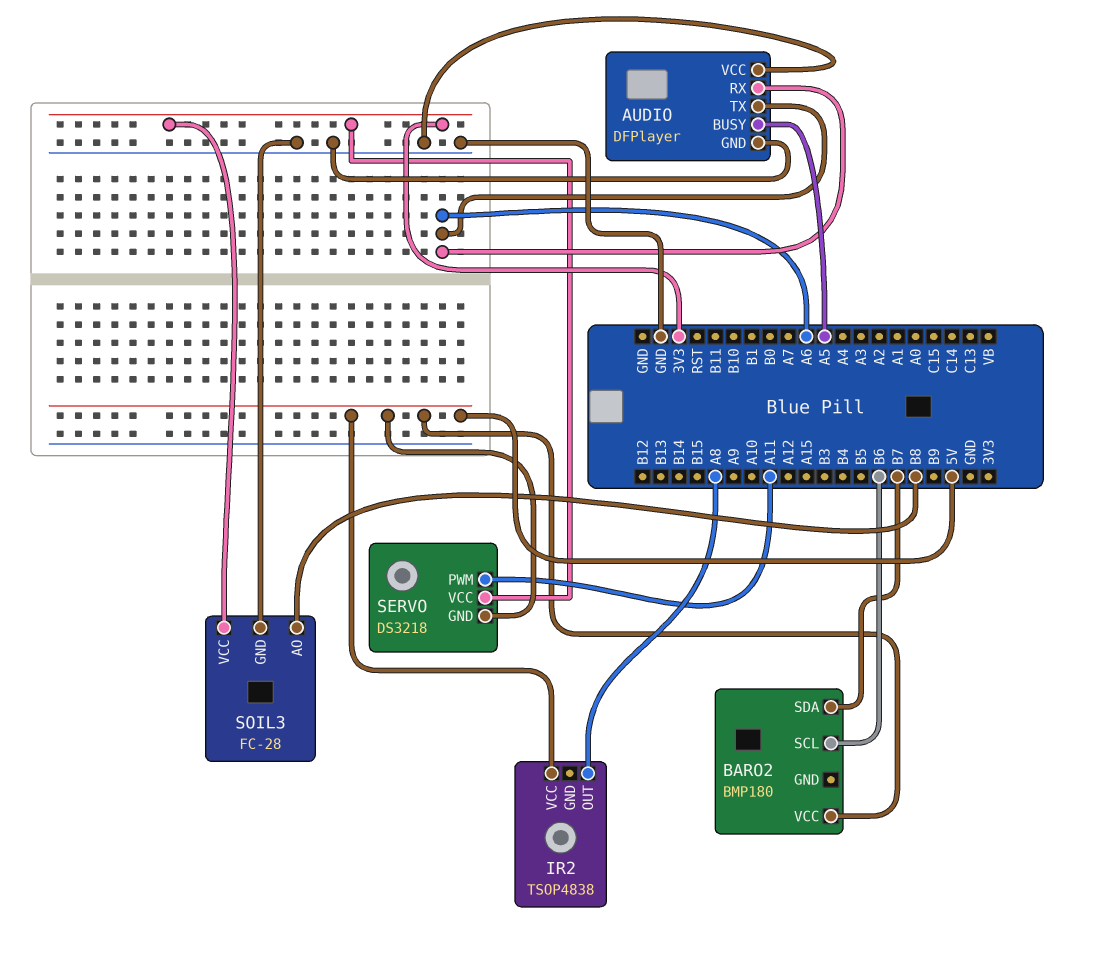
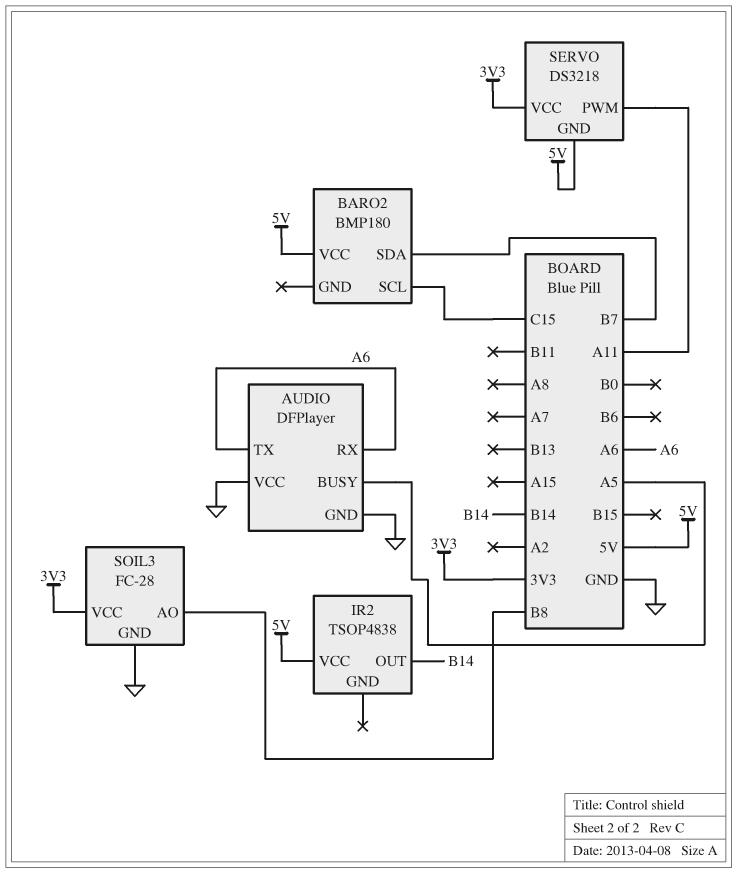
BARO2 pin SCL: B6 -> C15
IR2 pin OUT: A8 -> B14

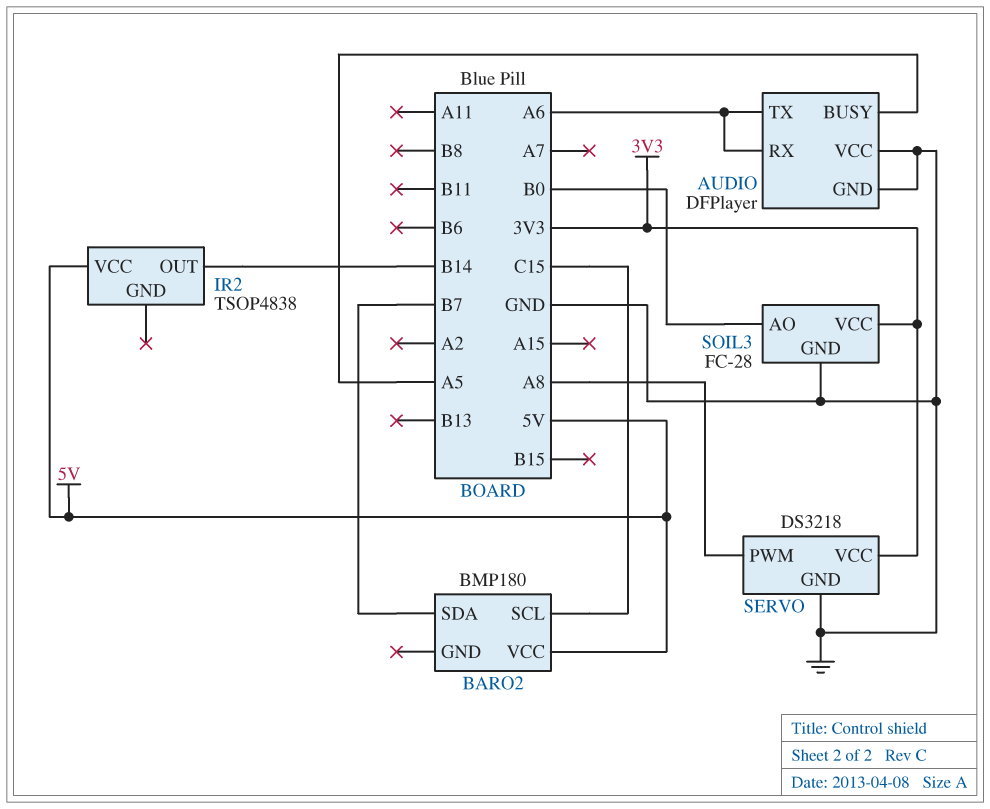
SERVO pin GND: 5V -> GND
SERVO pin PWM: A11 -> A8
SOIL3 pin AO: B8 -> B0

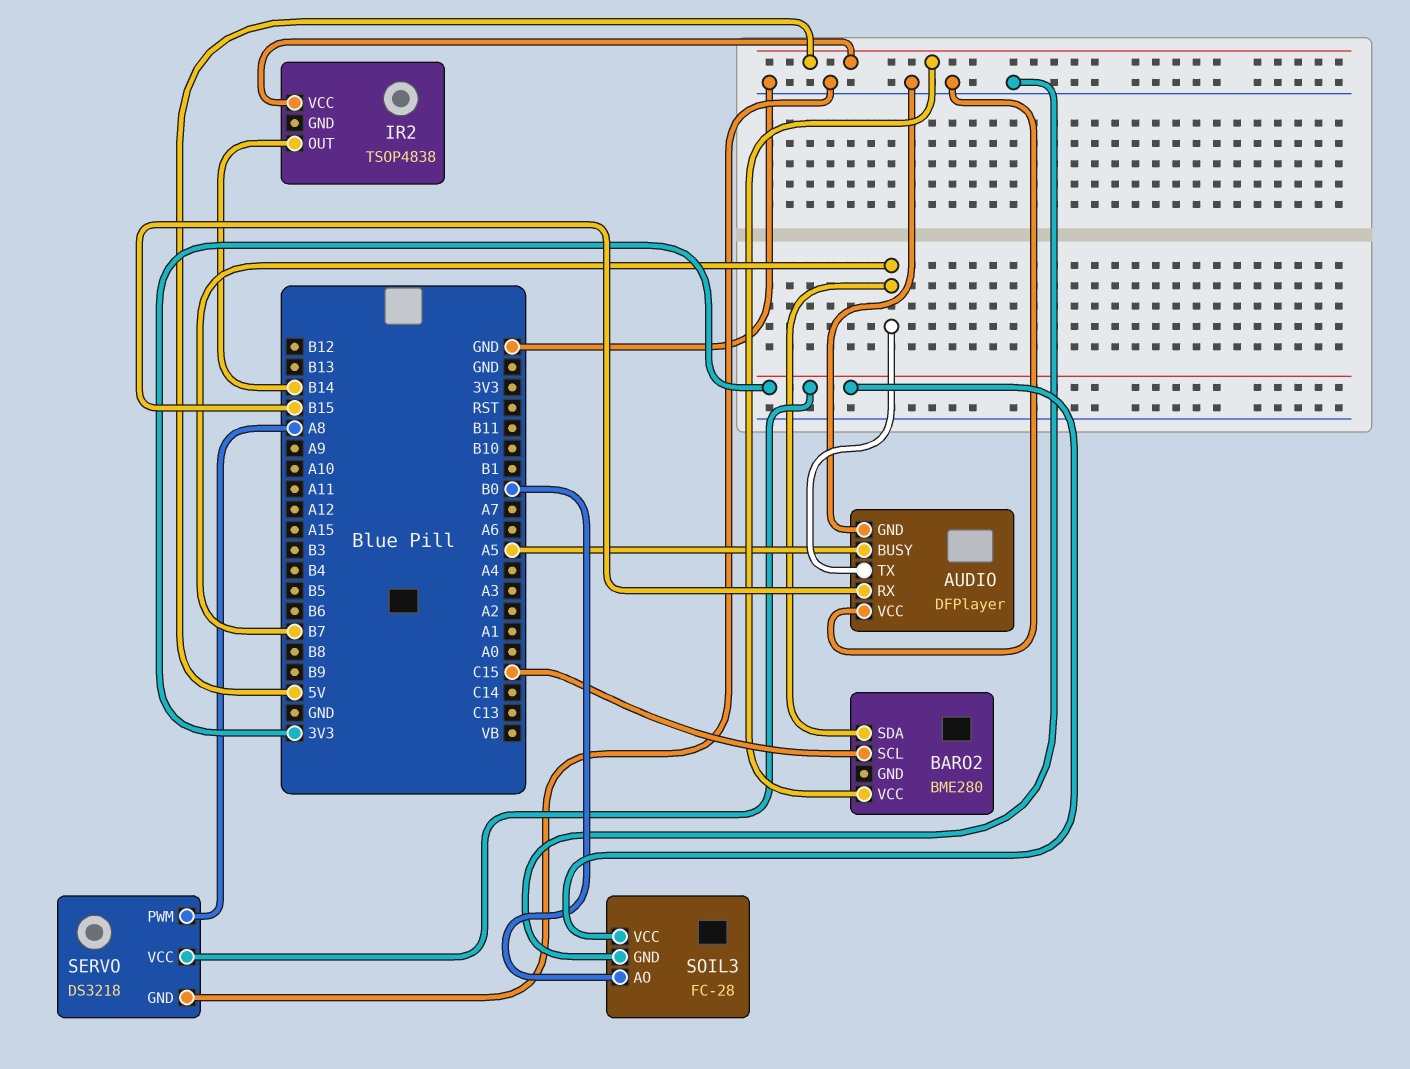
AUDIO pin RX: A6 -> B15
AUDIO pin TX: A6 -> B7
BARO2: BMP180 -> BME280

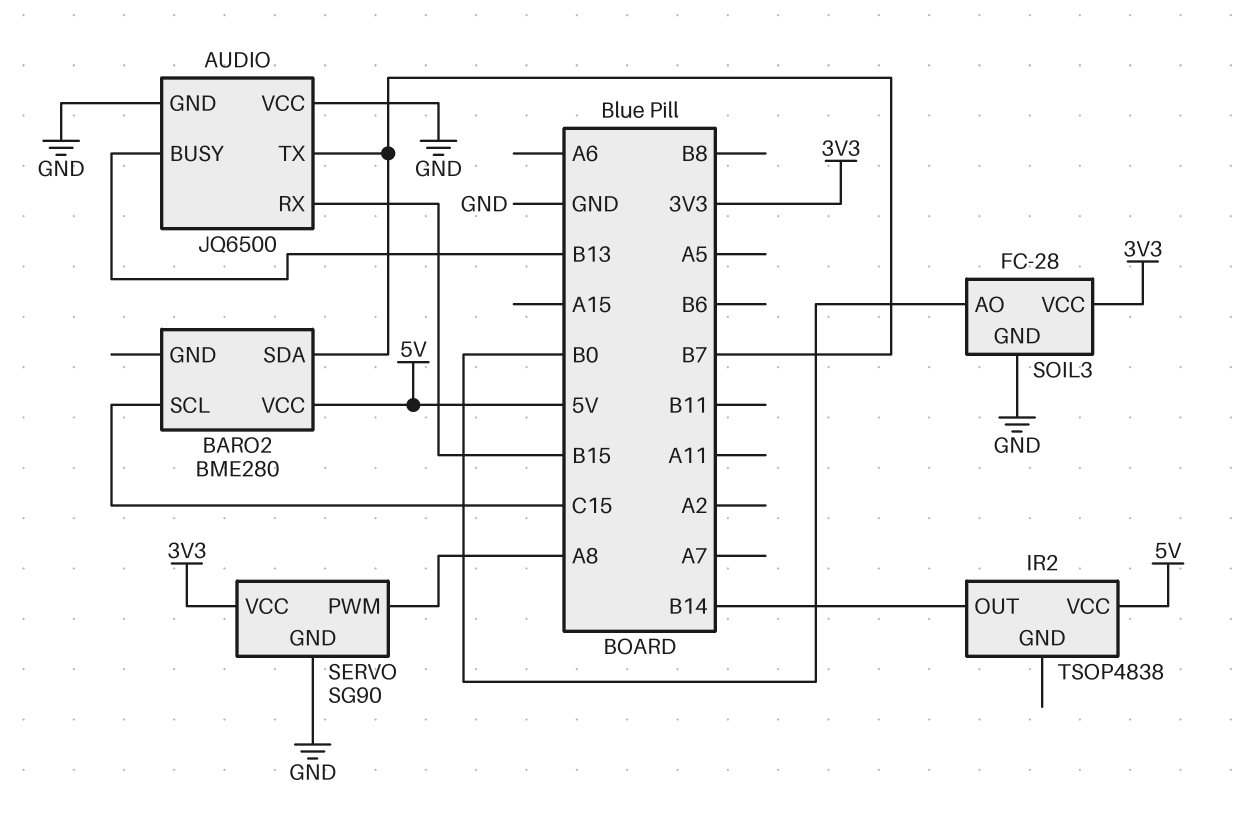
AUDIO: DFPlayer -> JQ6500
AUDIO pin BUSY: A5 -> B13
SERVO: DS3218 -> SG90

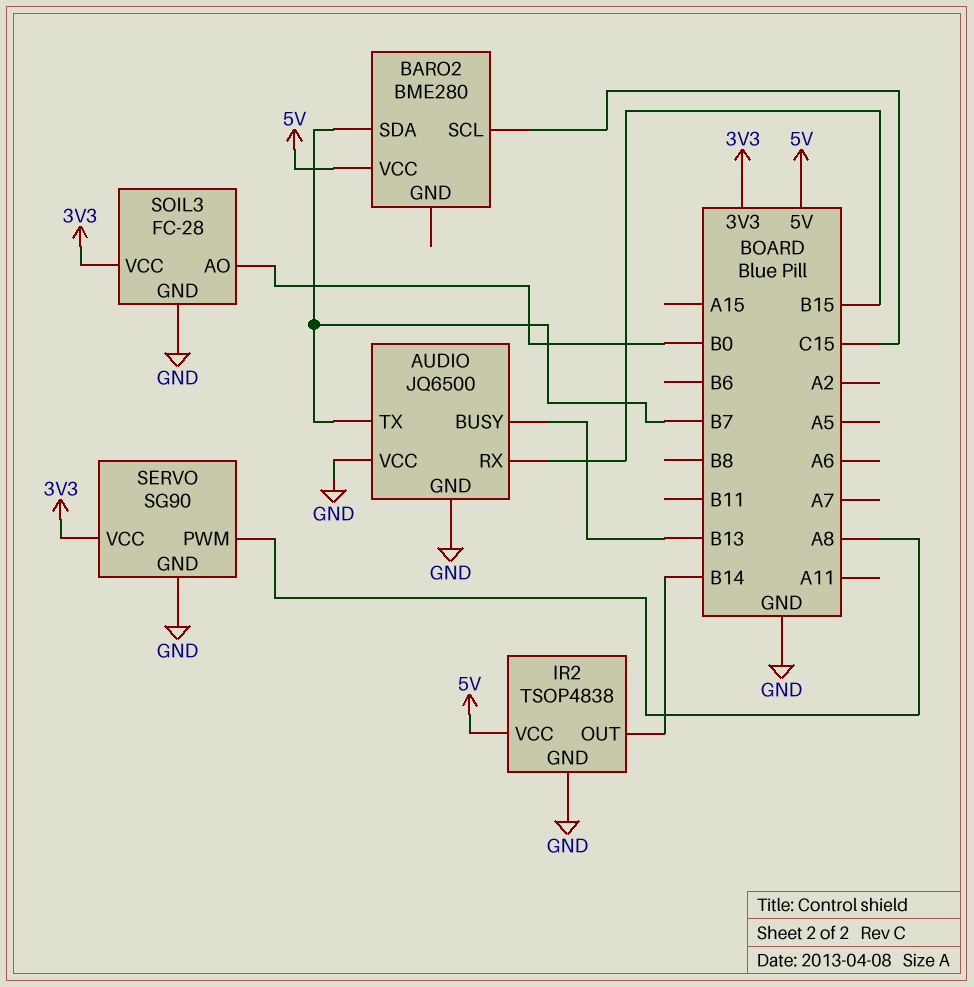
IR2 pin GND: none -> GND

